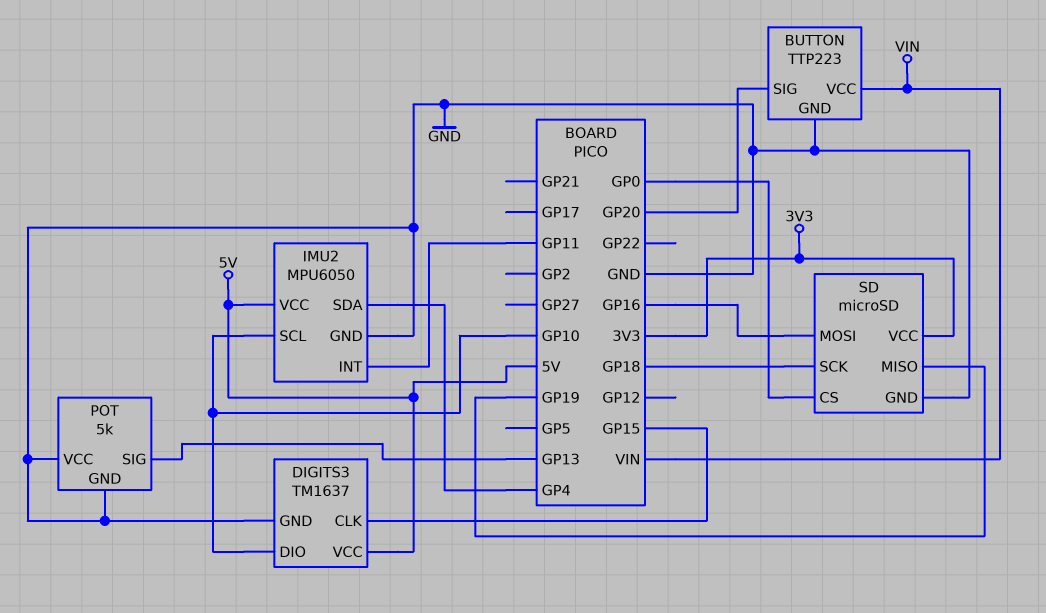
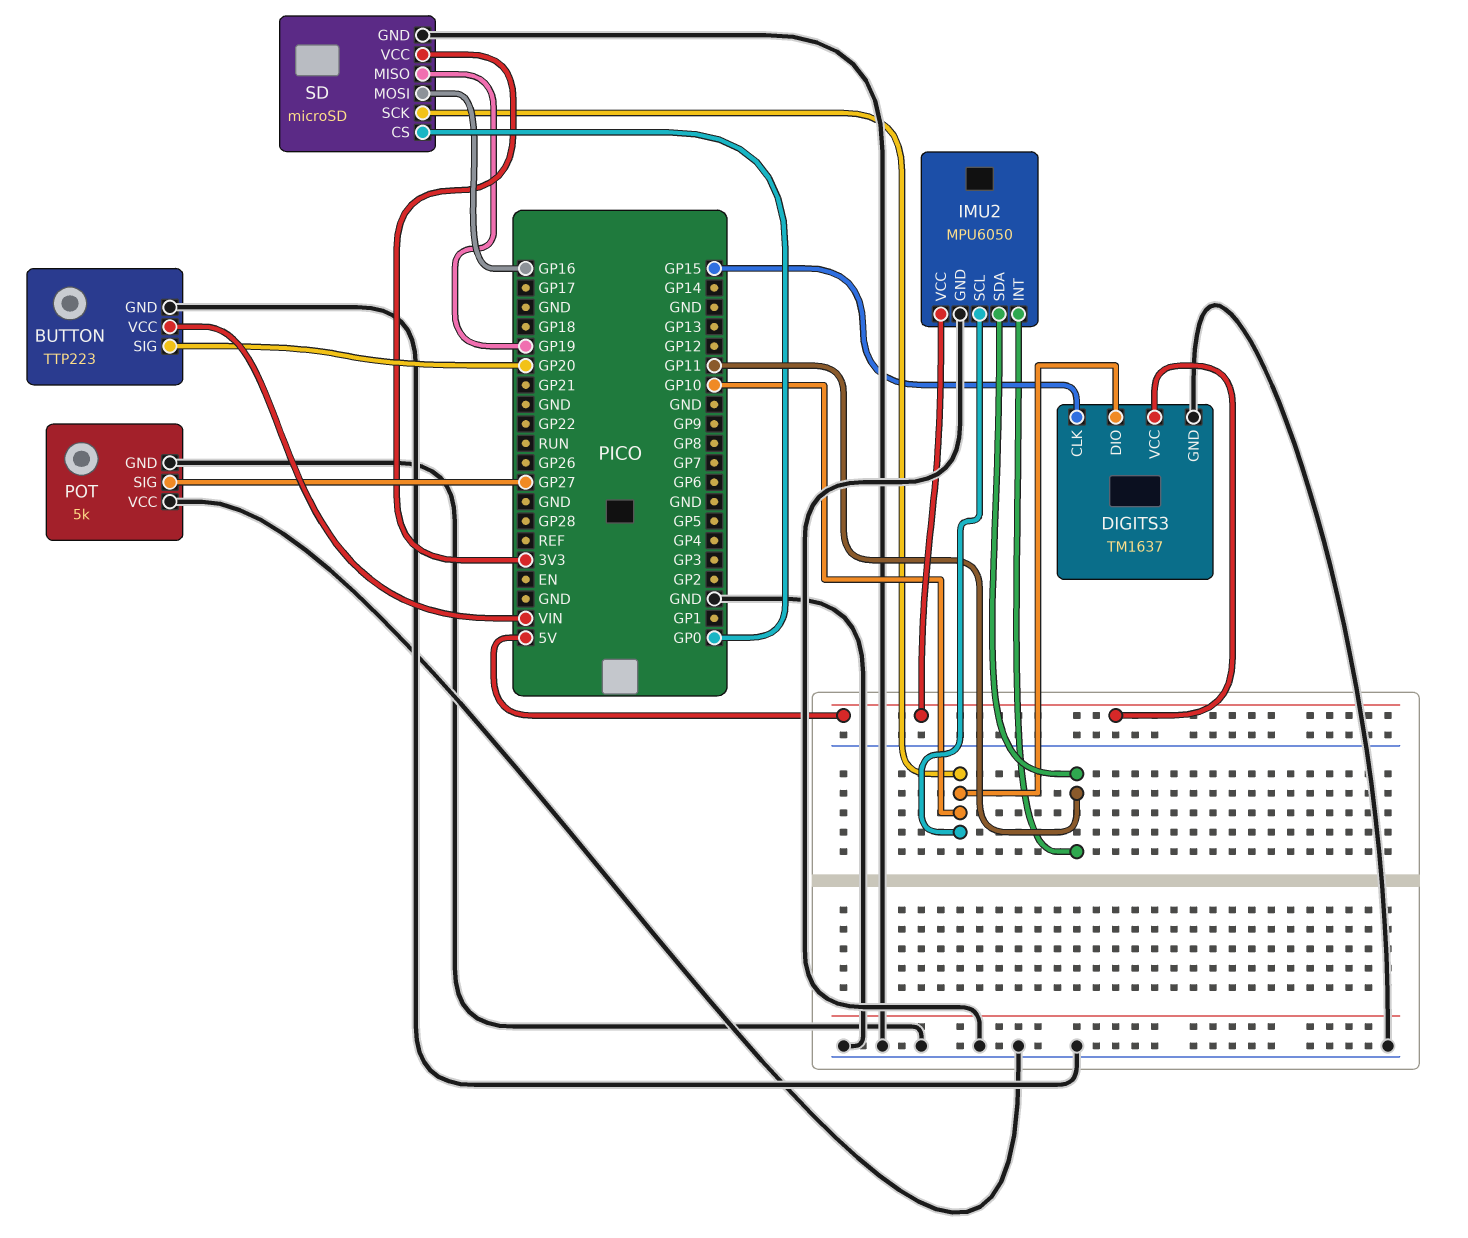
IMU2 pin SDA: GP4 -> GP11
POT pin SIG: GP13 -> GP27
SD pin SCK: GP18 -> GP10

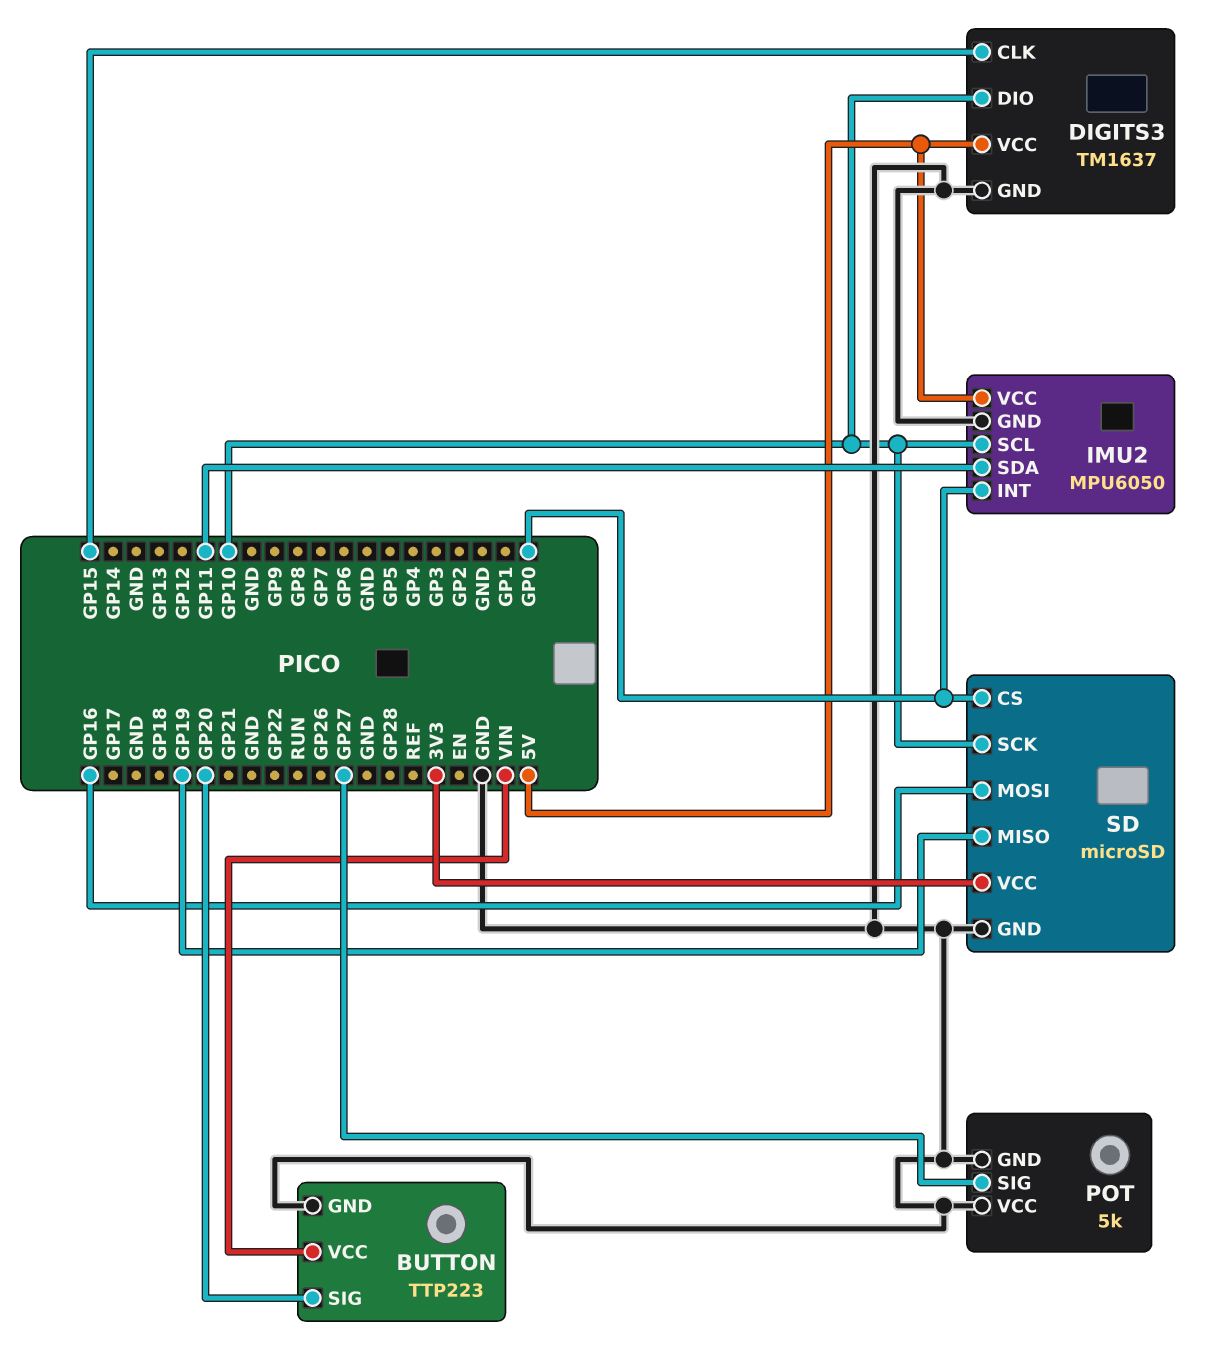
IMU2 pin INT: GP11 -> GP0

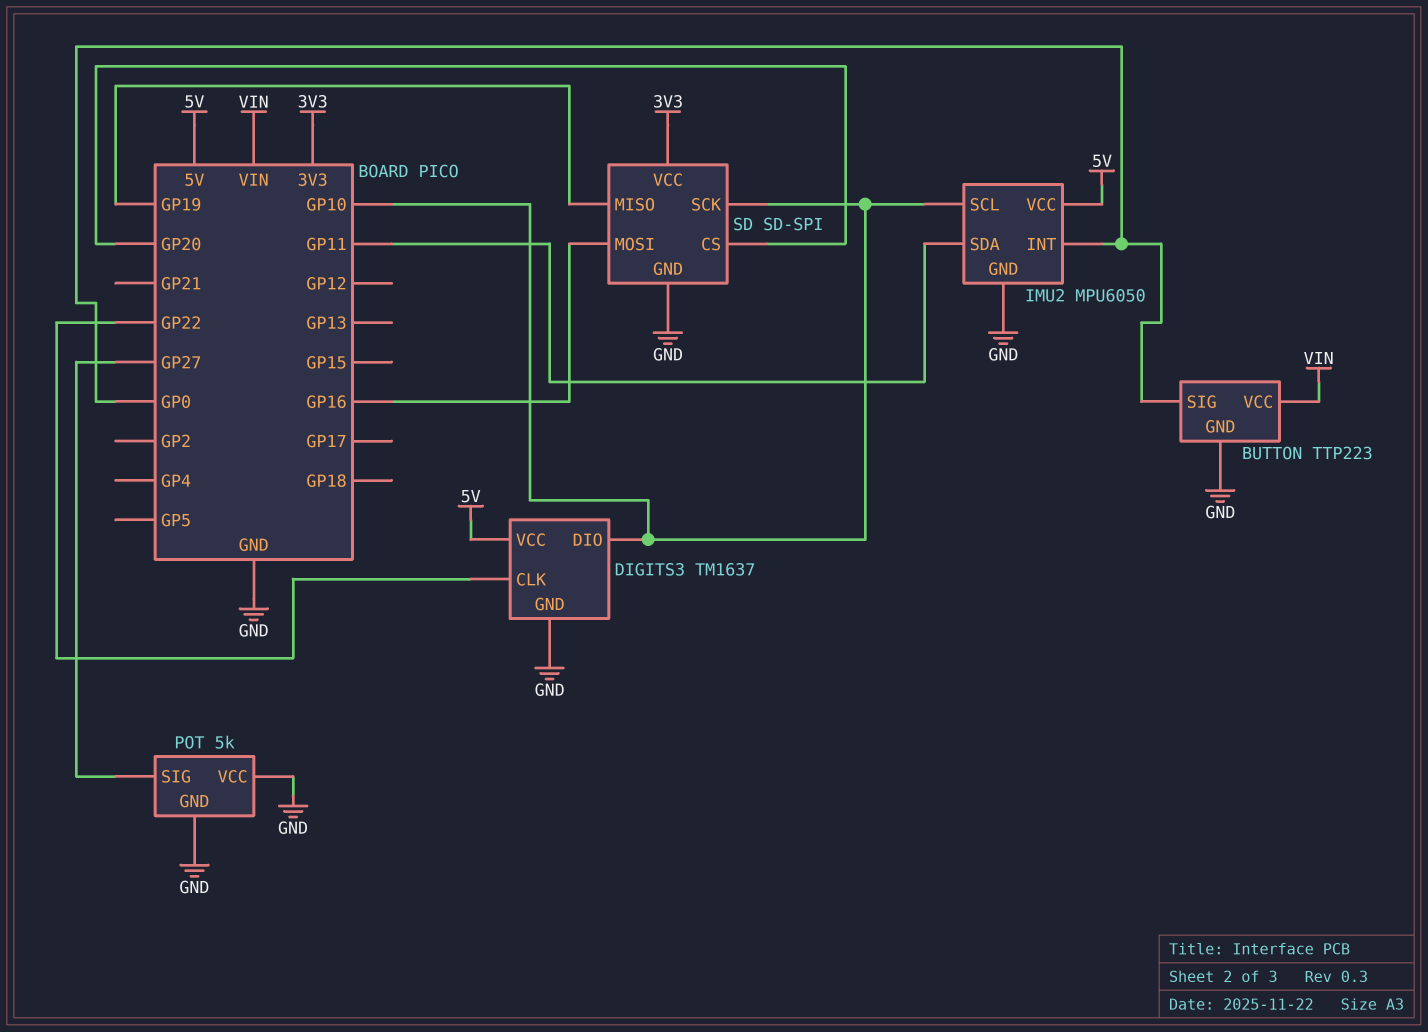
BUTTON pin SIG: GP20 -> GP0
DIGITS3 pin CLK: GP15 -> GP22
SD: microSD -> SD-SPI
SD pin CS: GP0 -> GP20

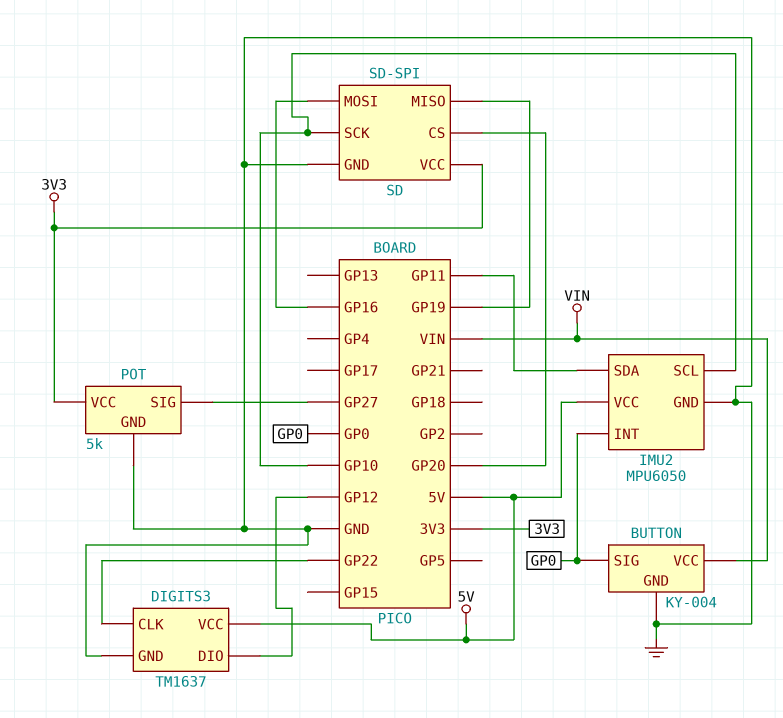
BUTTON: TTP223 -> KY-004
DIGITS3 pin DIO: GP10 -> GP12
POT pin VCC: GND -> 3V3

